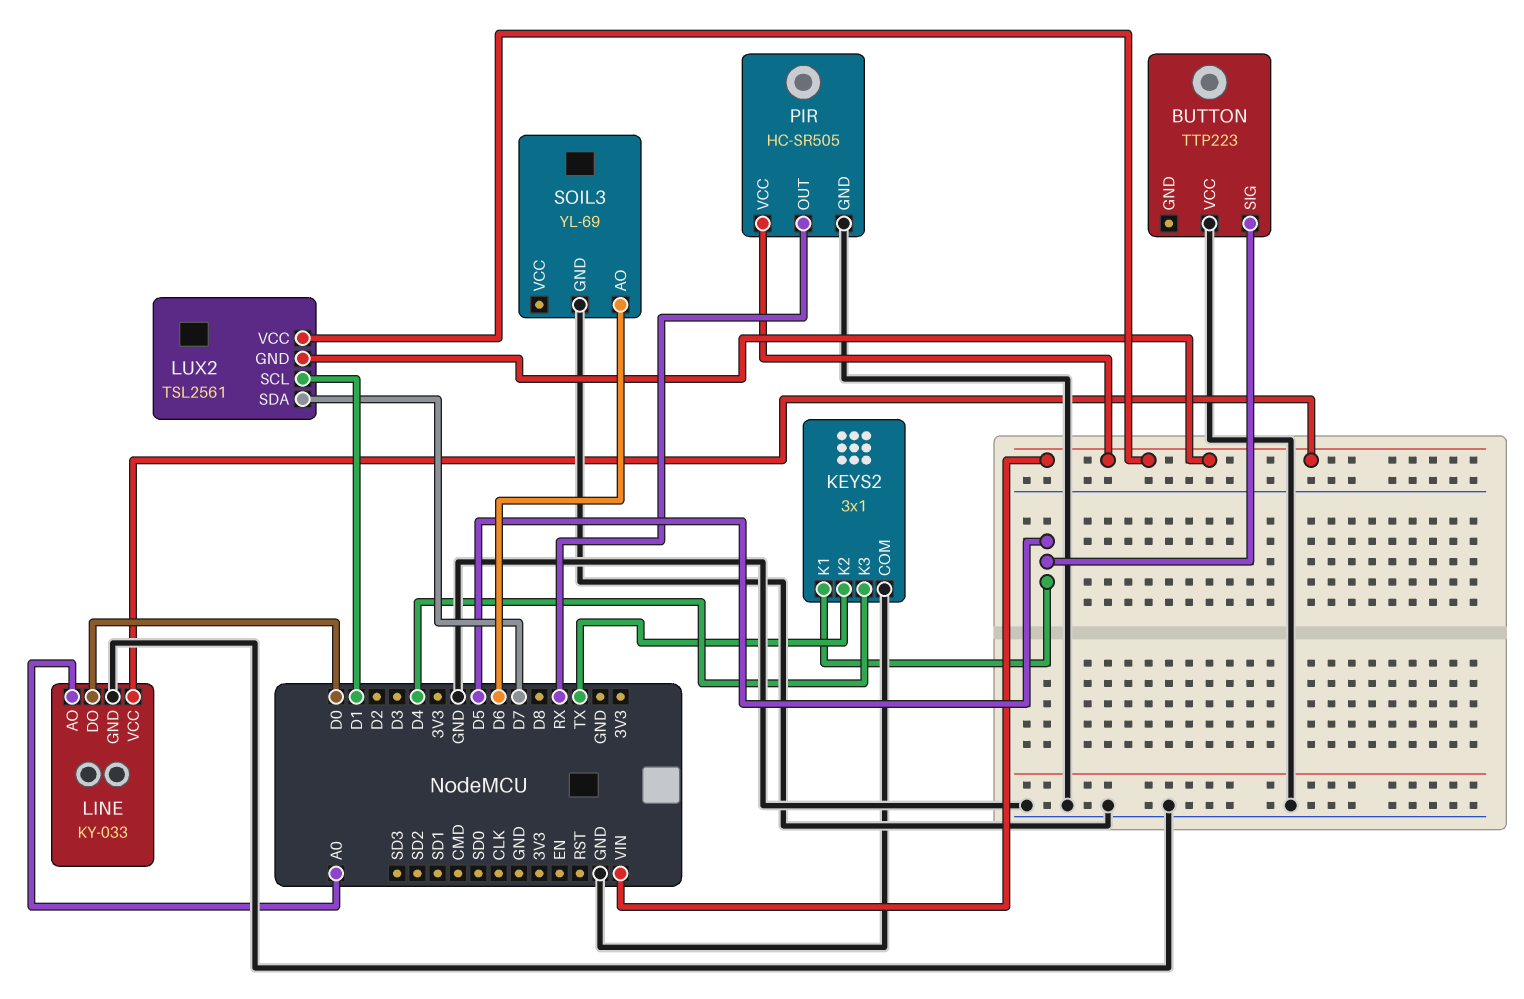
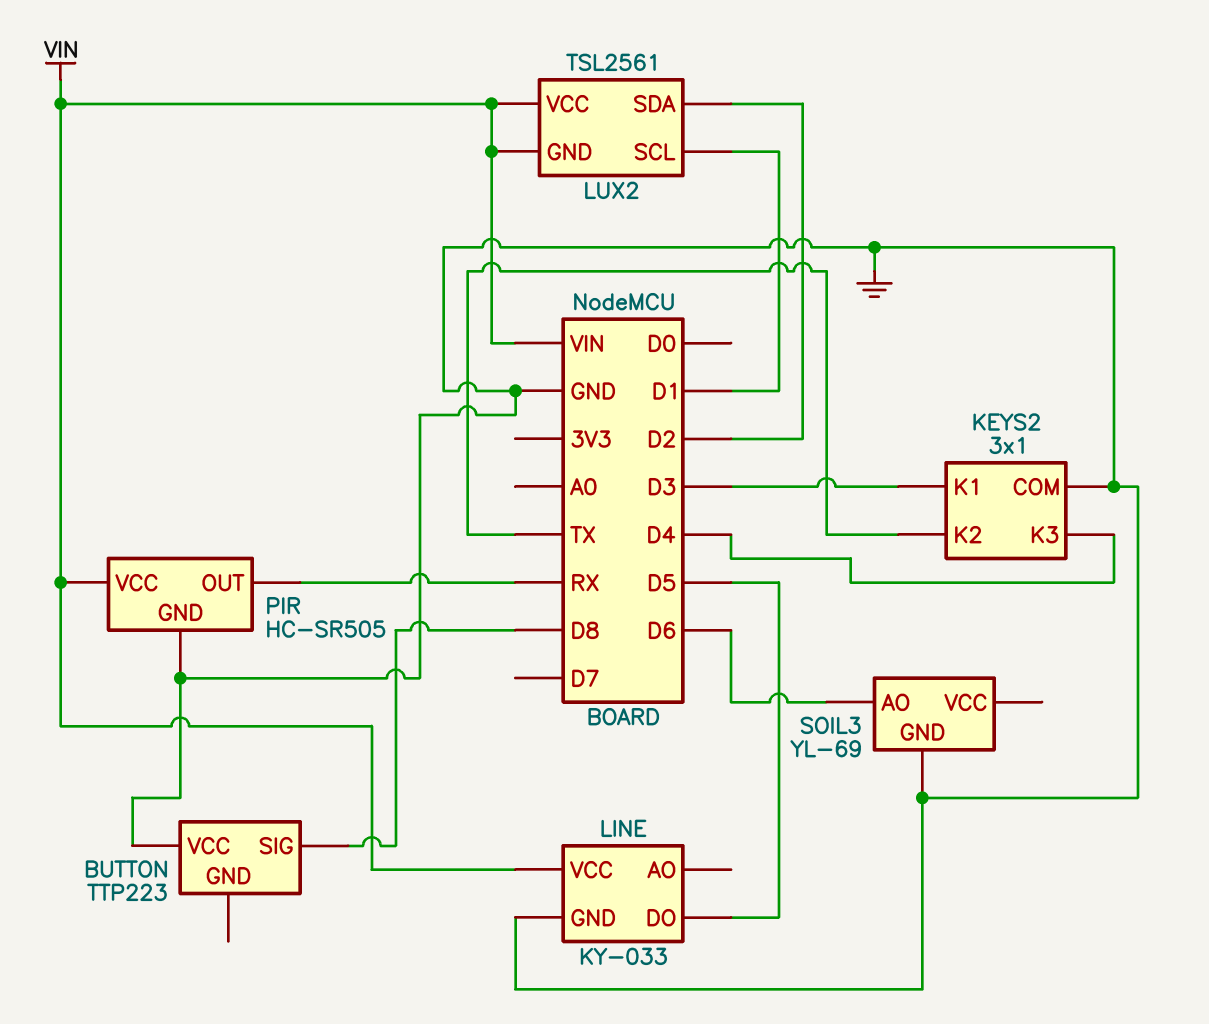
BUTTON pin SIG: D5 -> D8
KEYS2 pin K1: D5 -> D3
LINE pin AO: A0 -> none
LINE pin DO: D0 -> D5
LUX2 pin SDA: D7 -> D2

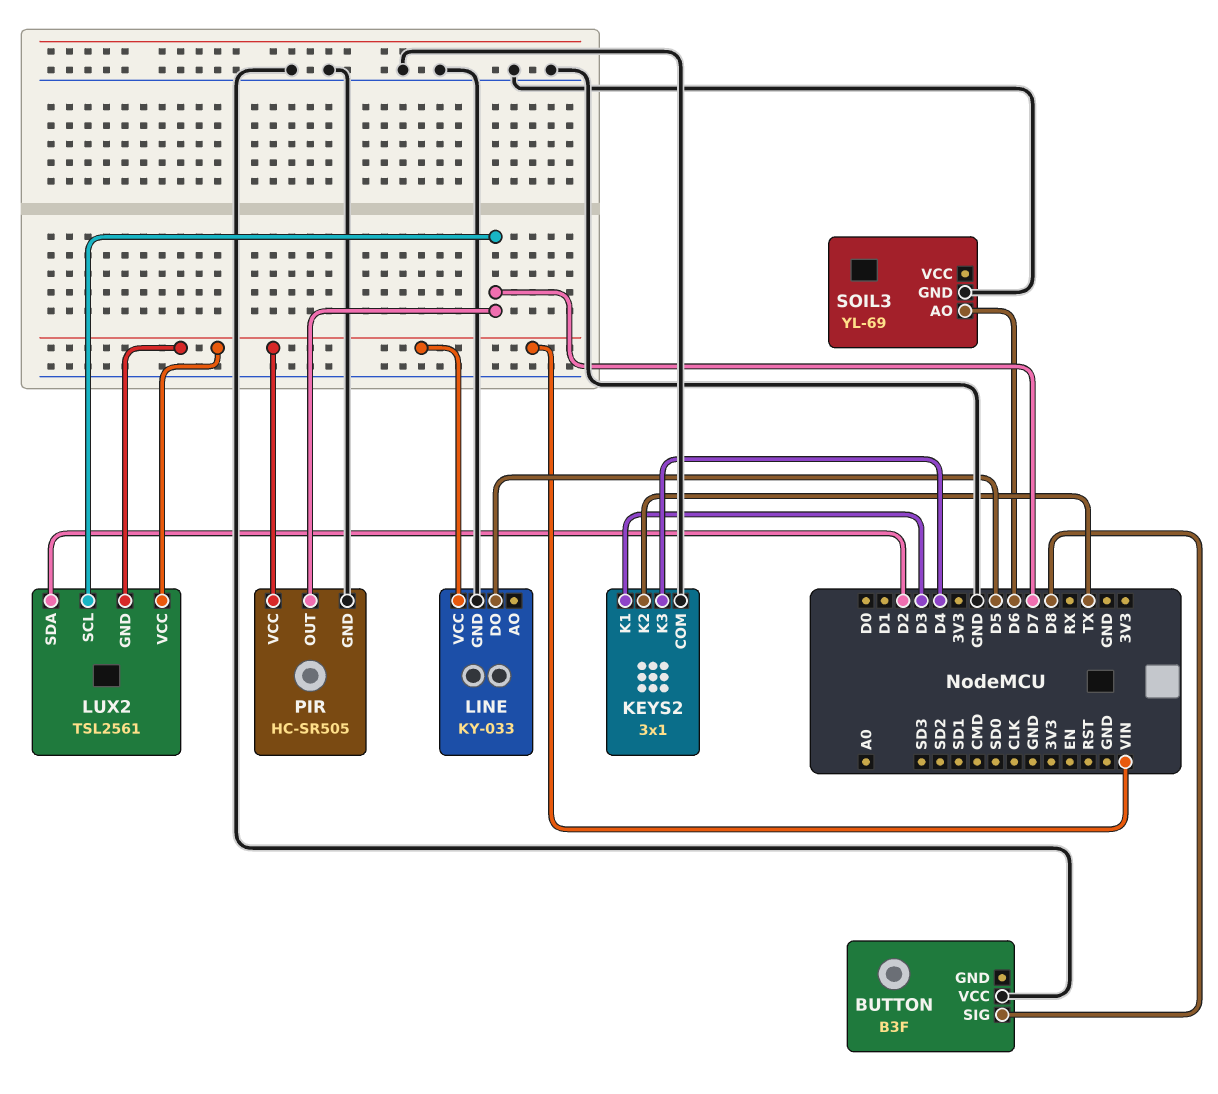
BUTTON: TTP223 -> B3F
LUX2 pin SCL: D1 -> D7
PIR pin OUT: RX -> D7

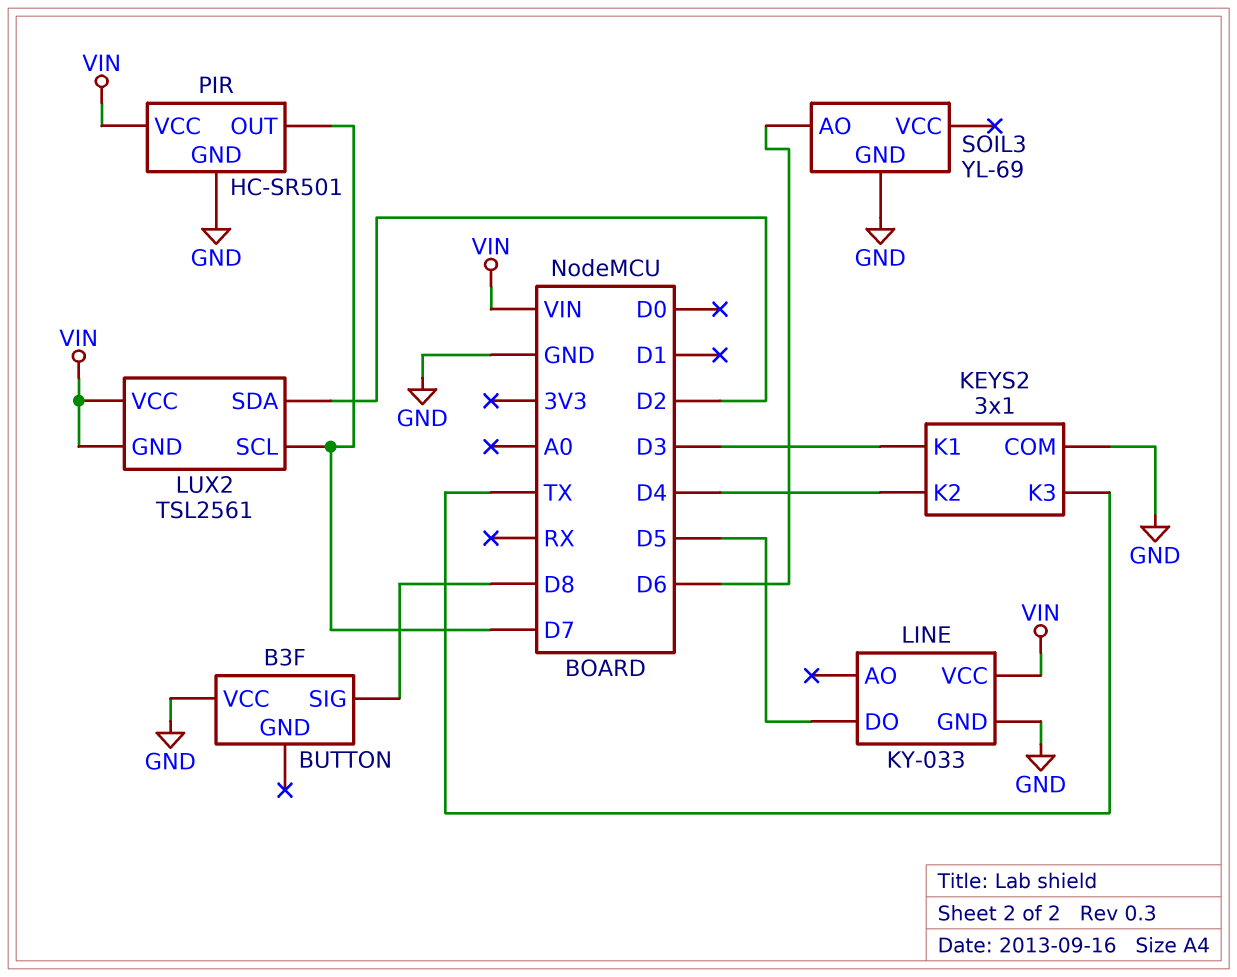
KEYS2 pin K2: TX -> D4
KEYS2 pin K3: D4 -> TX
PIR: HC-SR505 -> HC-SR501

